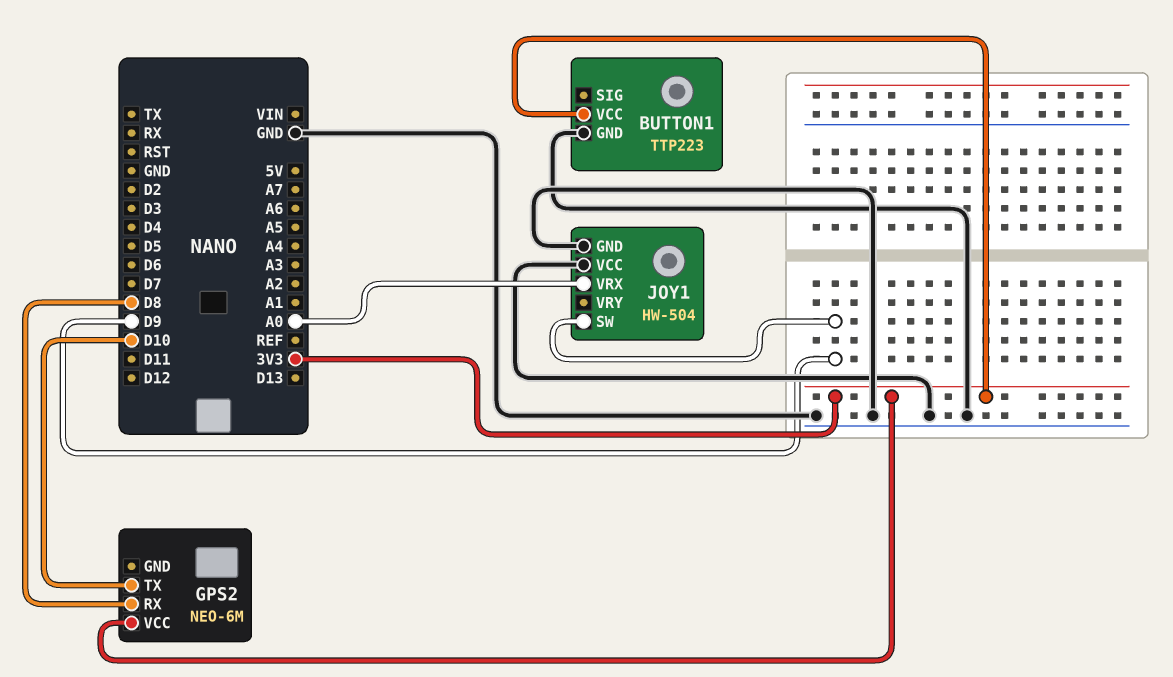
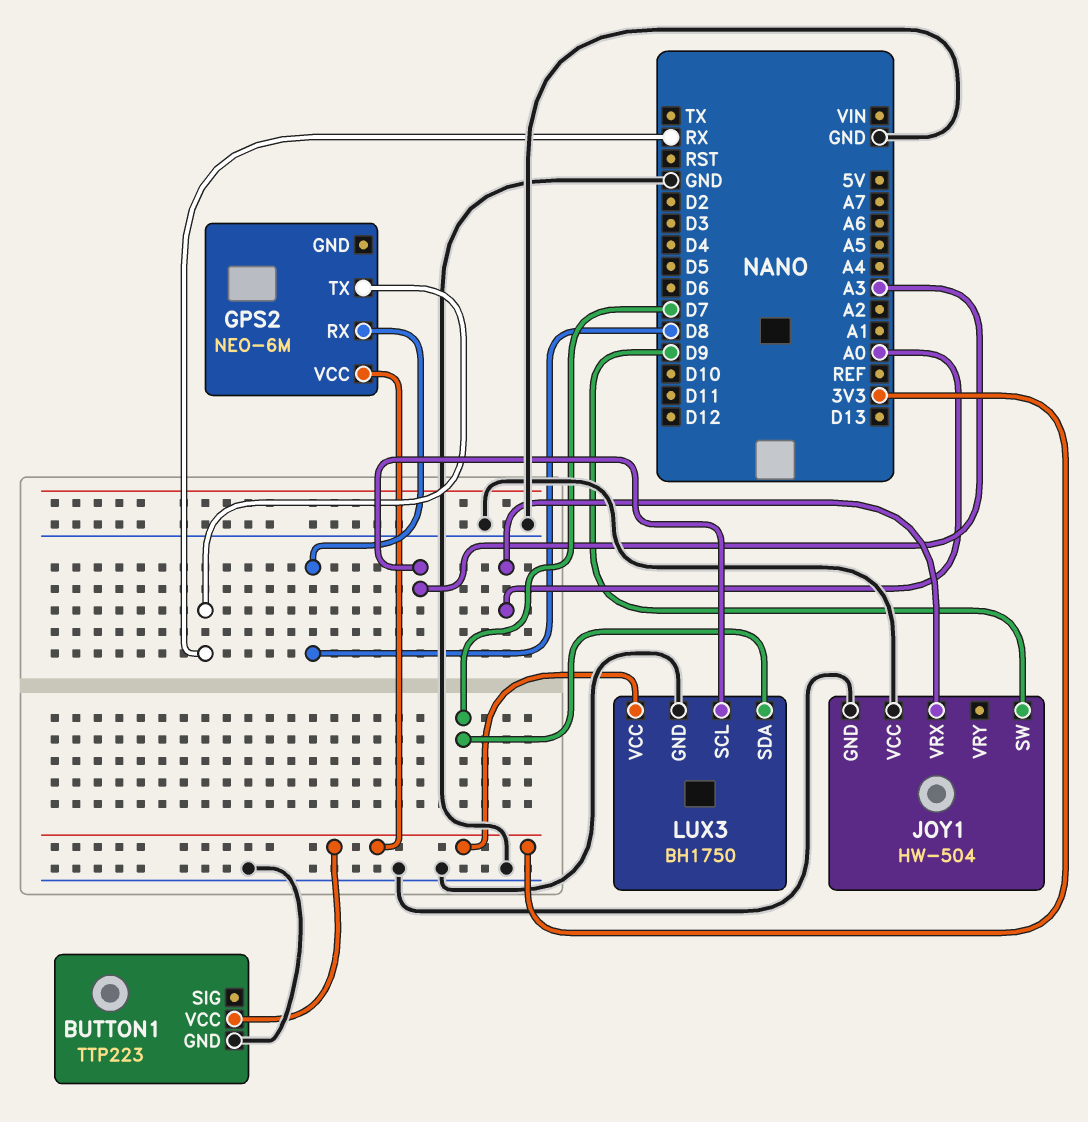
GPS2 pin TX: D10 -> RX
LUX3: none -> BH1750
LUX3 pin GND: none -> GND
LUX3 pin SCL: none -> A3
LUX3 pin SDA: none -> D7
LUX3 pin VCC: none -> 3V3

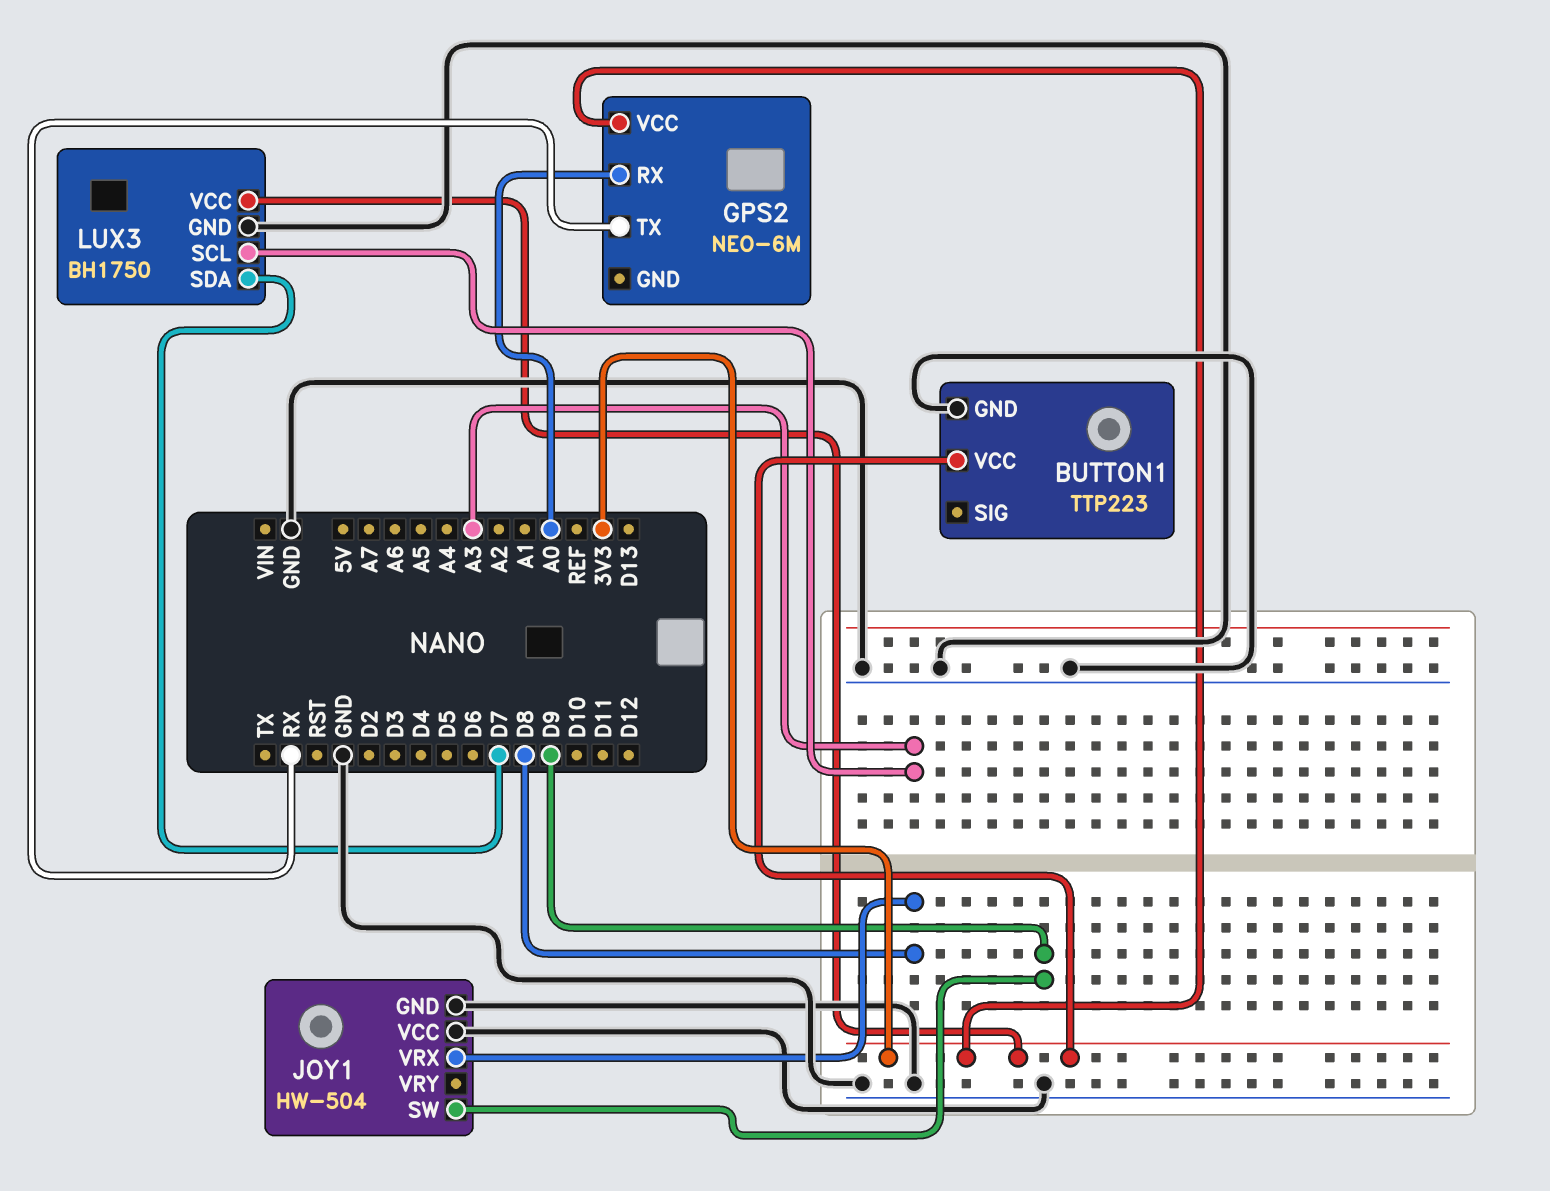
GPS2 pin RX: D8 -> A0
JOY1 pin VRX: A0 -> D8

